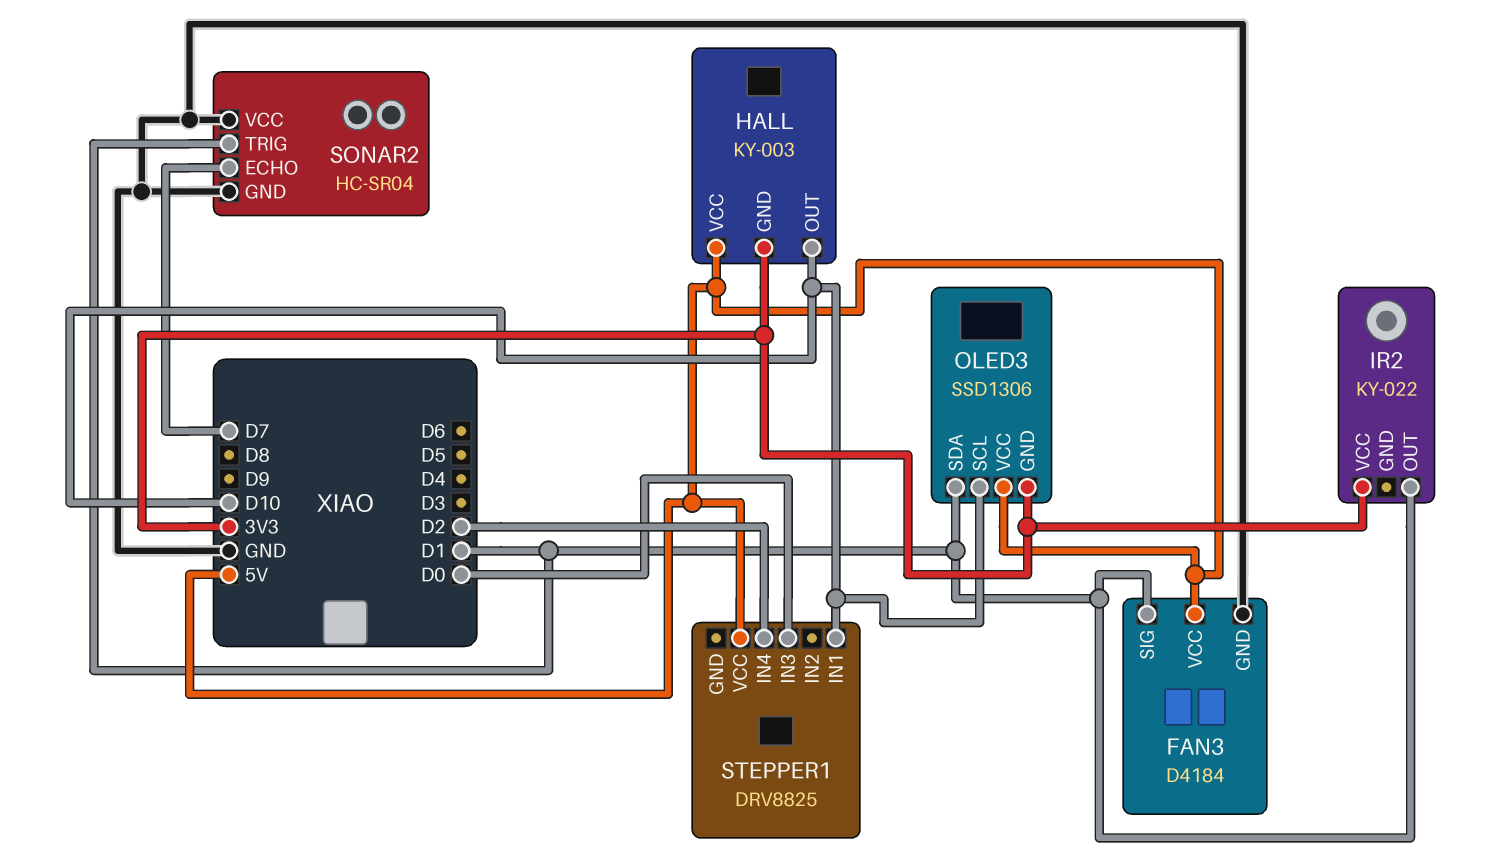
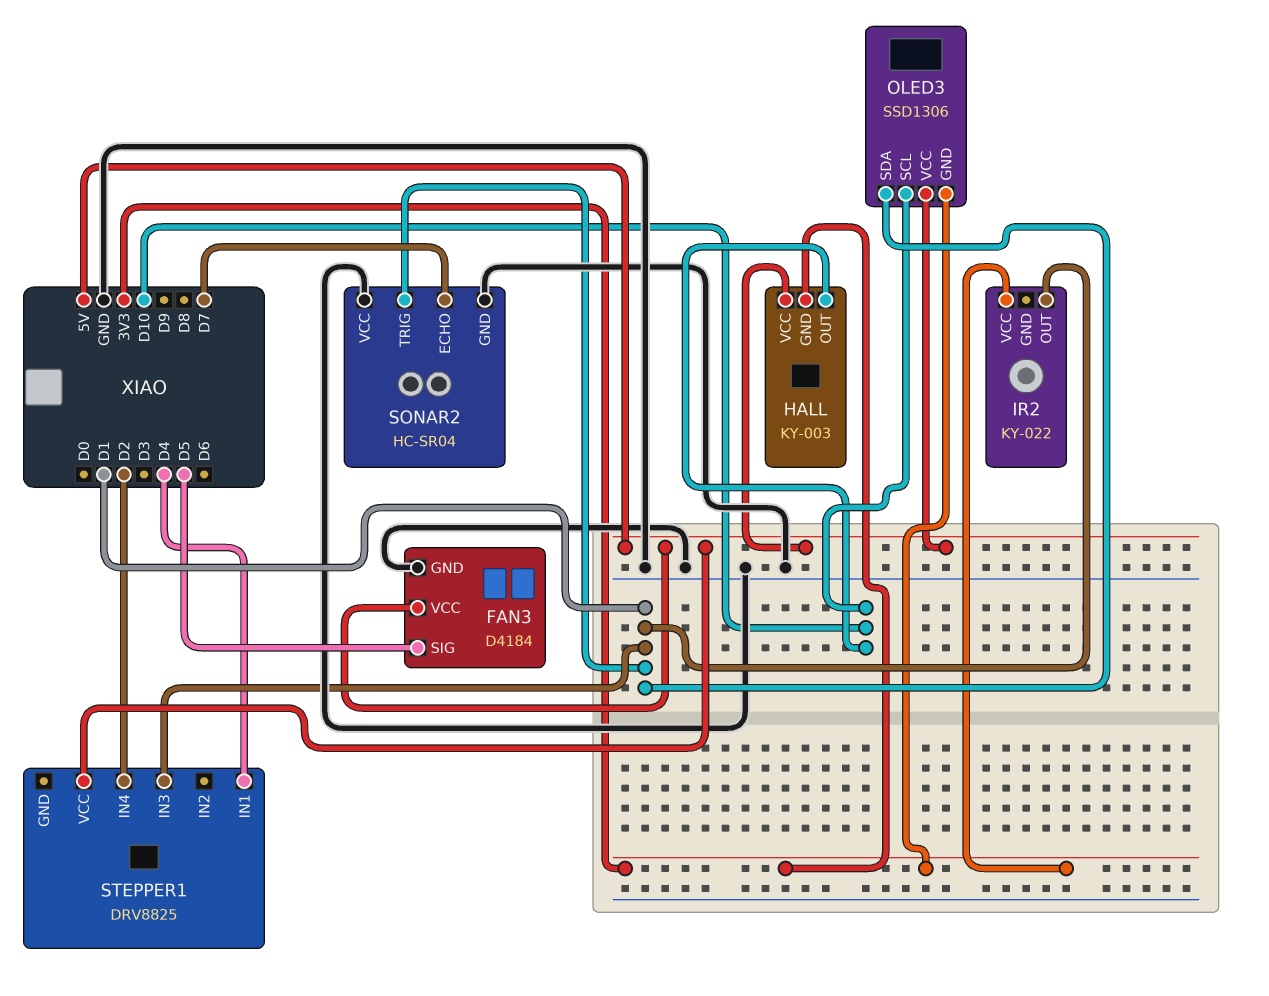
FAN3 pin SIG: D1 -> D5
STEPPER1 pin IN1: D10 -> D4
STEPPER1 pin IN3: D0 -> D1

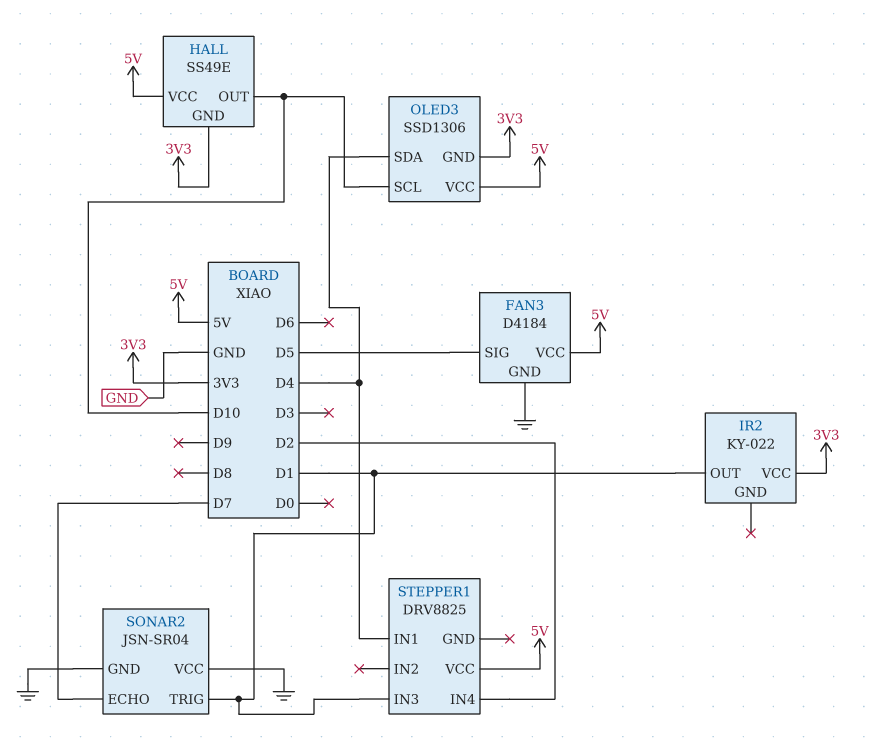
HALL: KY-003 -> SS49E
OLED3 pin SDA: D1 -> D4
SONAR2: HC-SR04 -> JSN-SR04

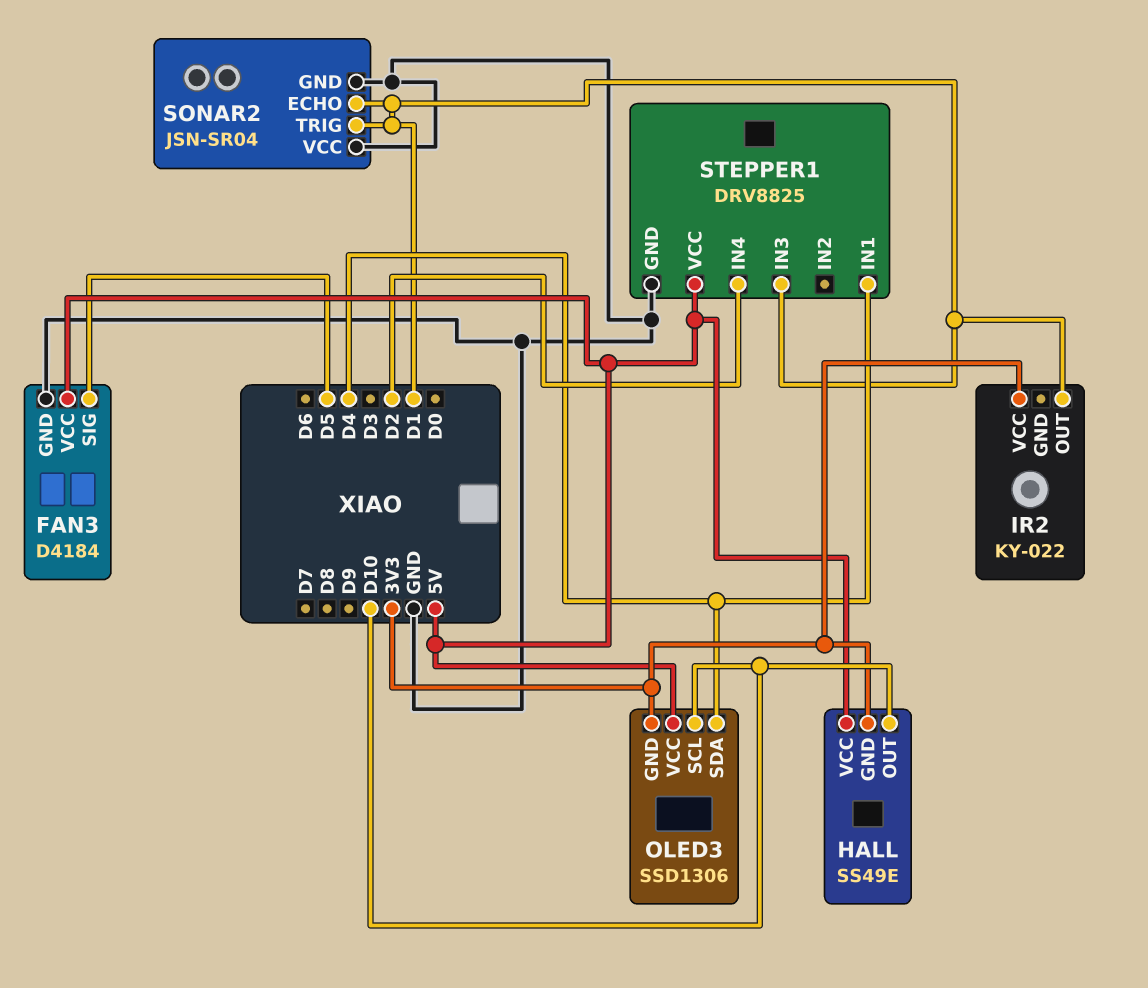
SONAR2 pin ECHO: D7 -> D1
STEPPER1 pin GND: none -> GND

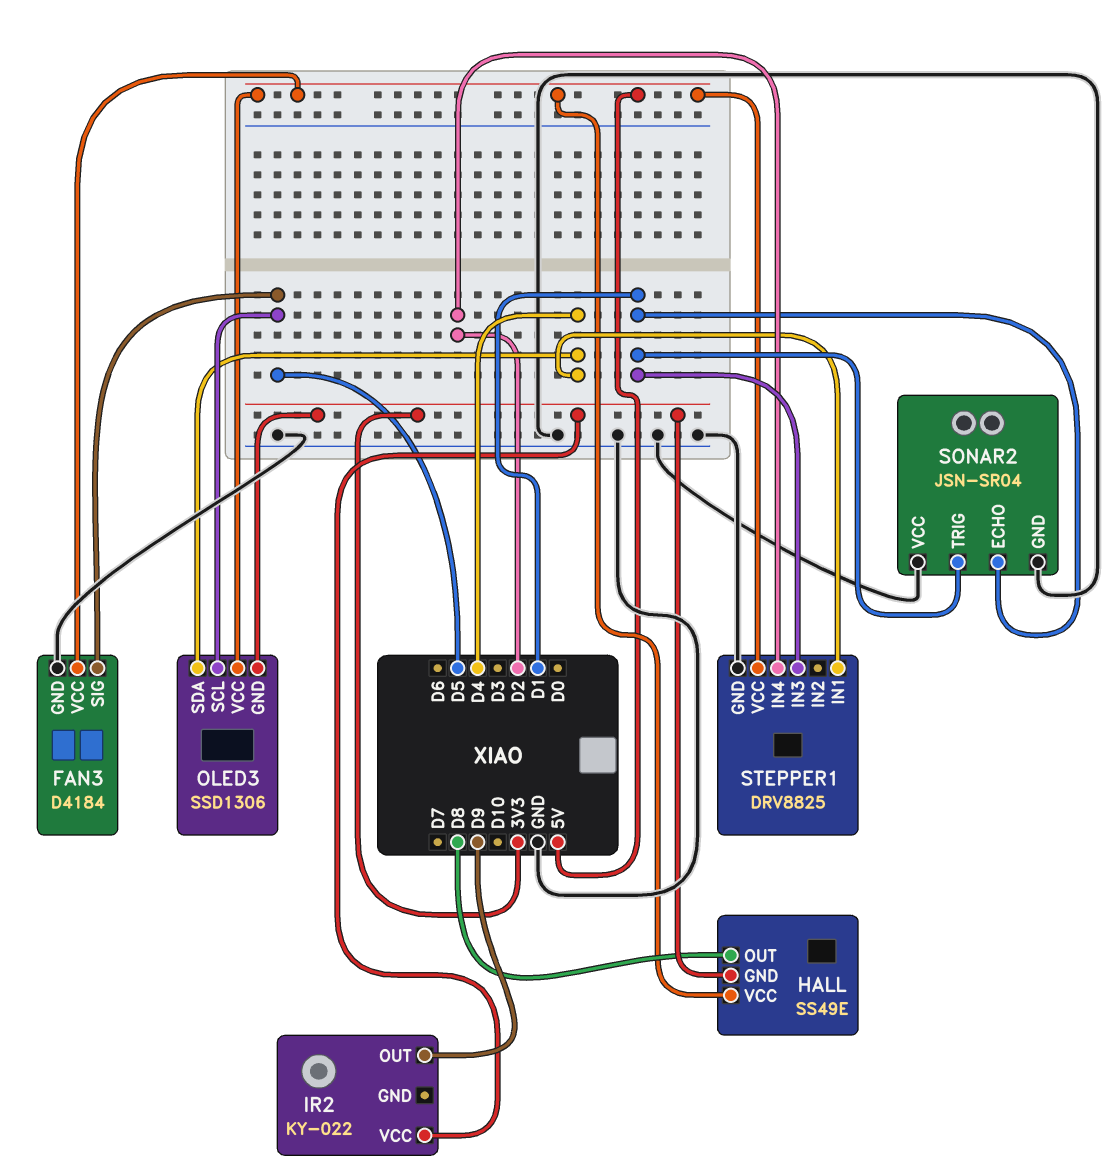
HALL pin OUT: D10 -> D8
IR2 pin OUT: D1 -> D9
OLED3 pin SCL: D10 -> D5

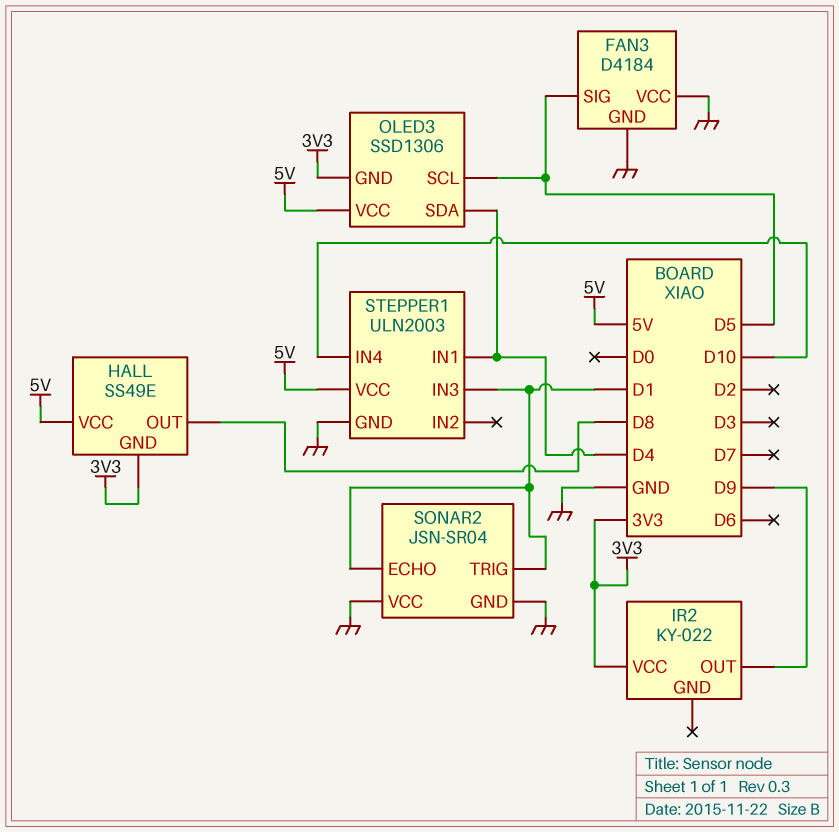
FAN3 pin VCC: 5V -> GND
STEPPER1: DRV8825 -> ULN2003
STEPPER1 pin IN4: D2 -> D10

